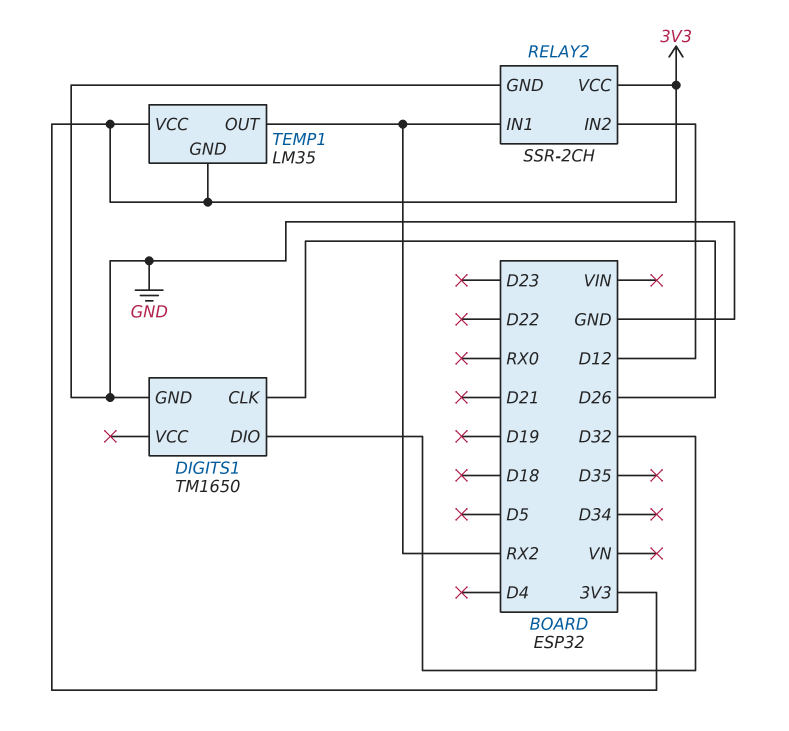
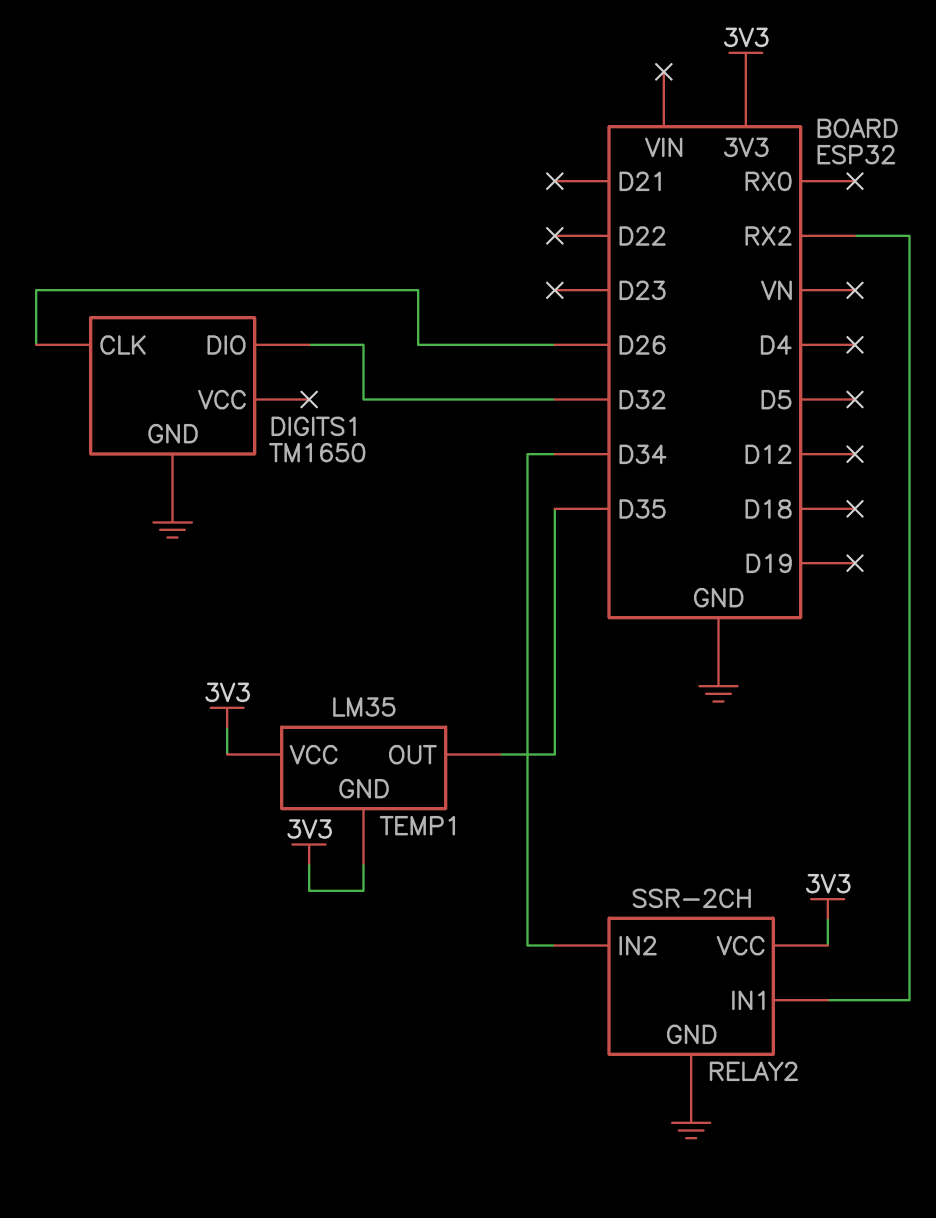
RELAY2 pin IN2: D12 -> D34
TEMP1 pin OUT: RX2 -> D35

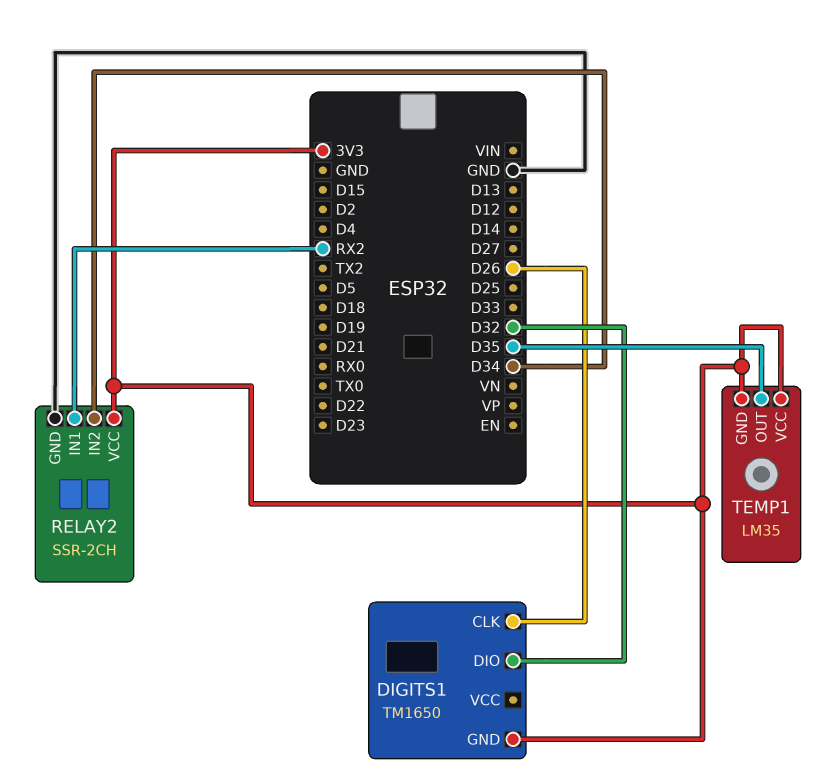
DIGITS1 pin GND: GND -> 3V3

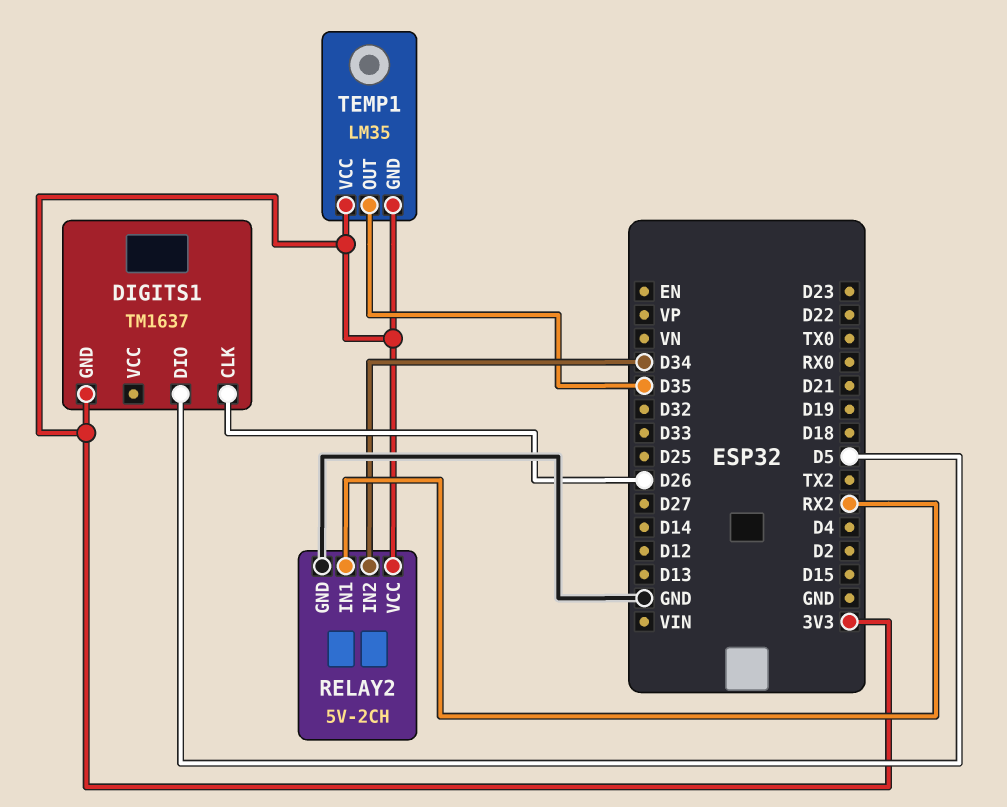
DIGITS1: TM1650 -> TM1637
DIGITS1 pin DIO: D32 -> D5
RELAY2: SSR-2CH -> 5V-2CH

